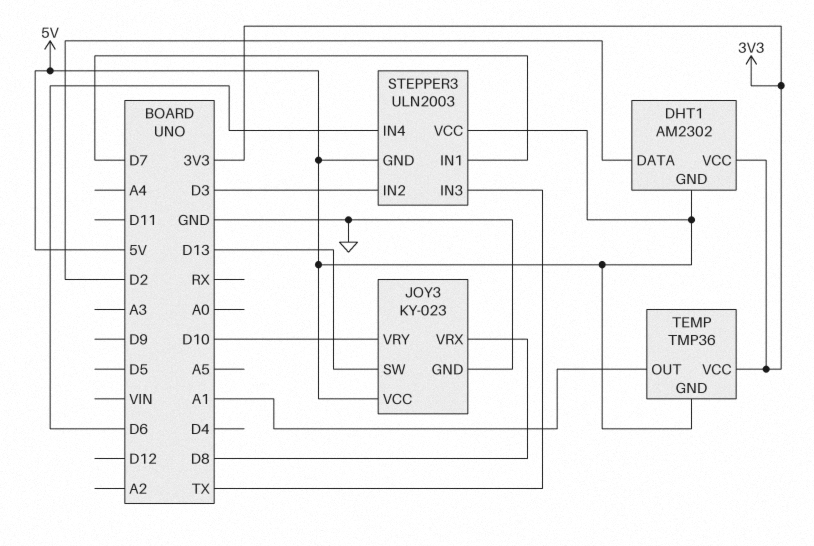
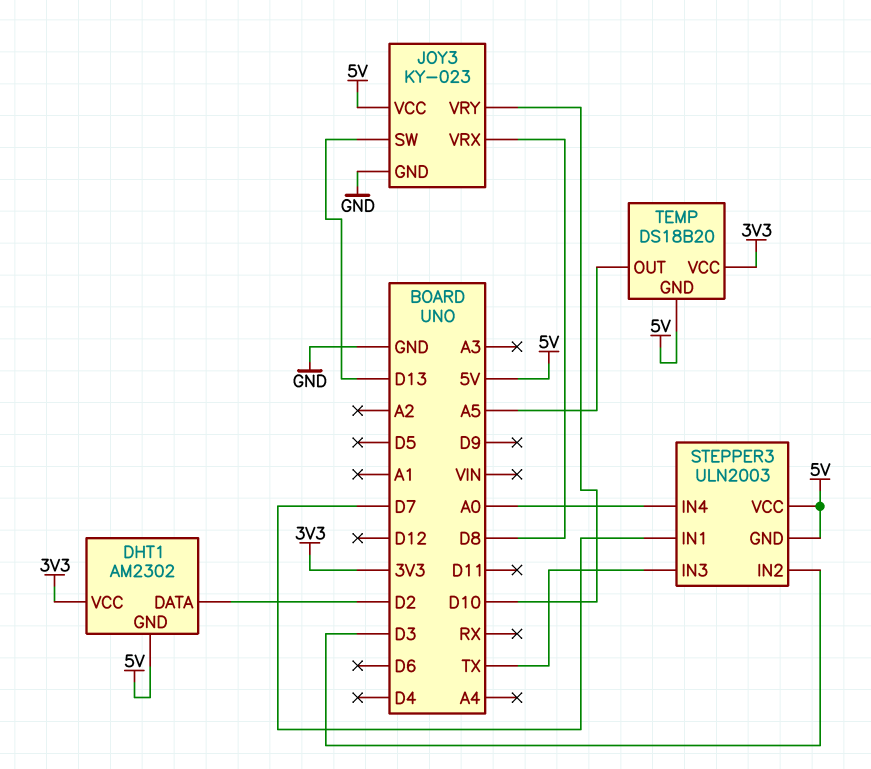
STEPPER3 pin IN4: D6 -> A0
TEMP: TMP36 -> DS18B20
TEMP pin OUT: A1 -> A5

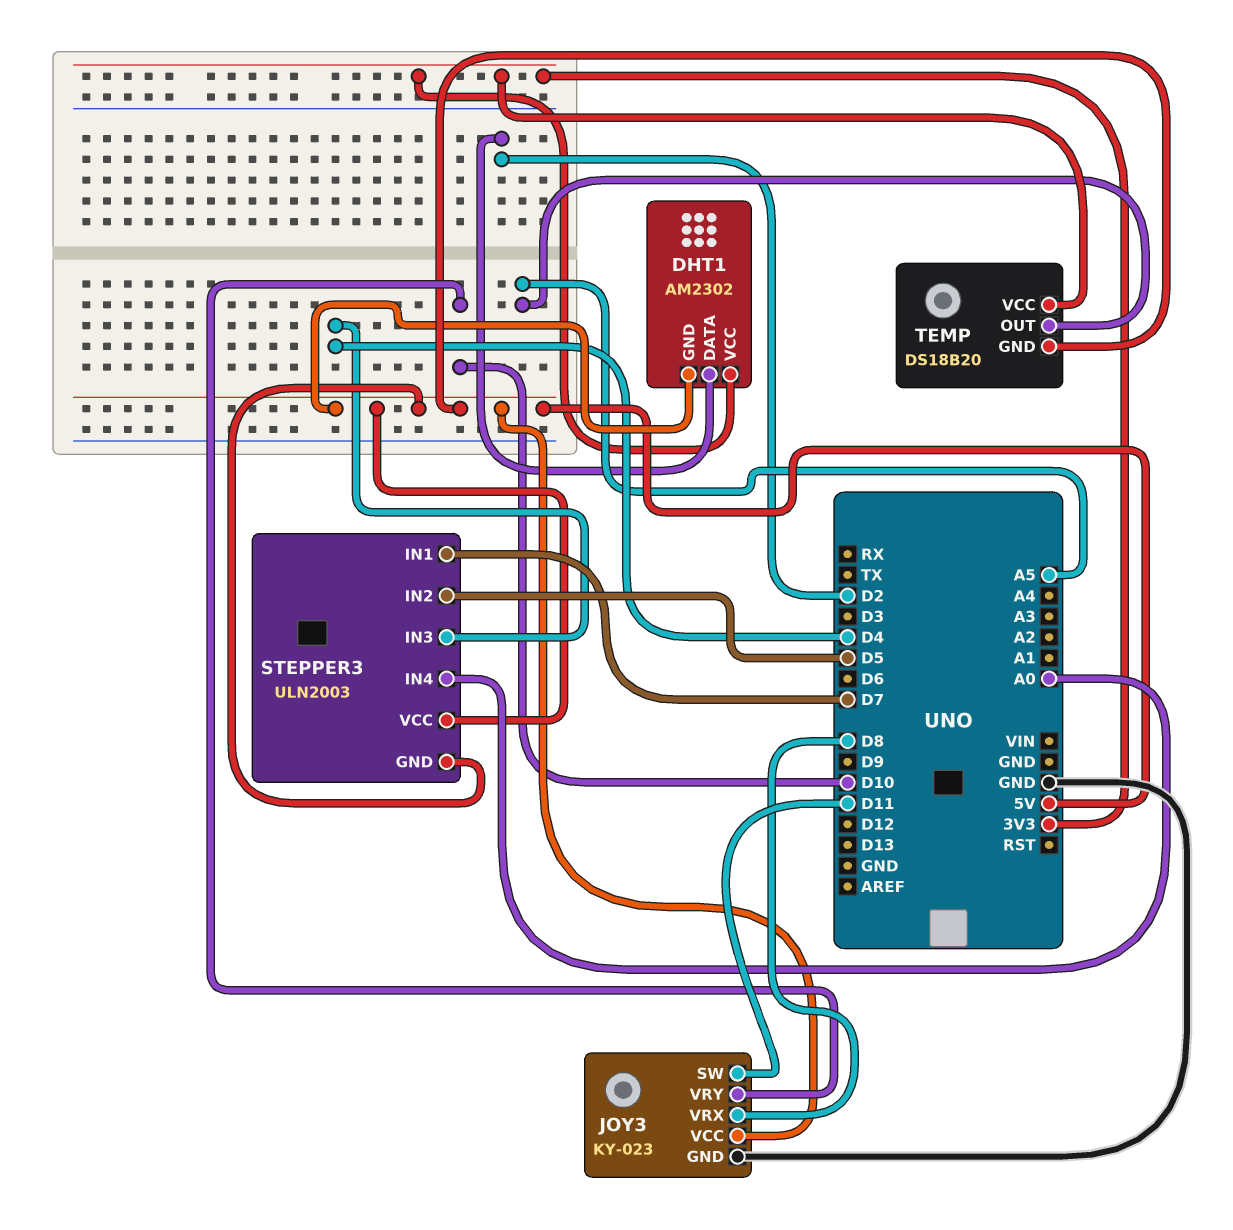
JOY3 pin SW: D13 -> D11
STEPPER3 pin IN2: D3 -> D5
STEPPER3 pin IN3: TX -> D4

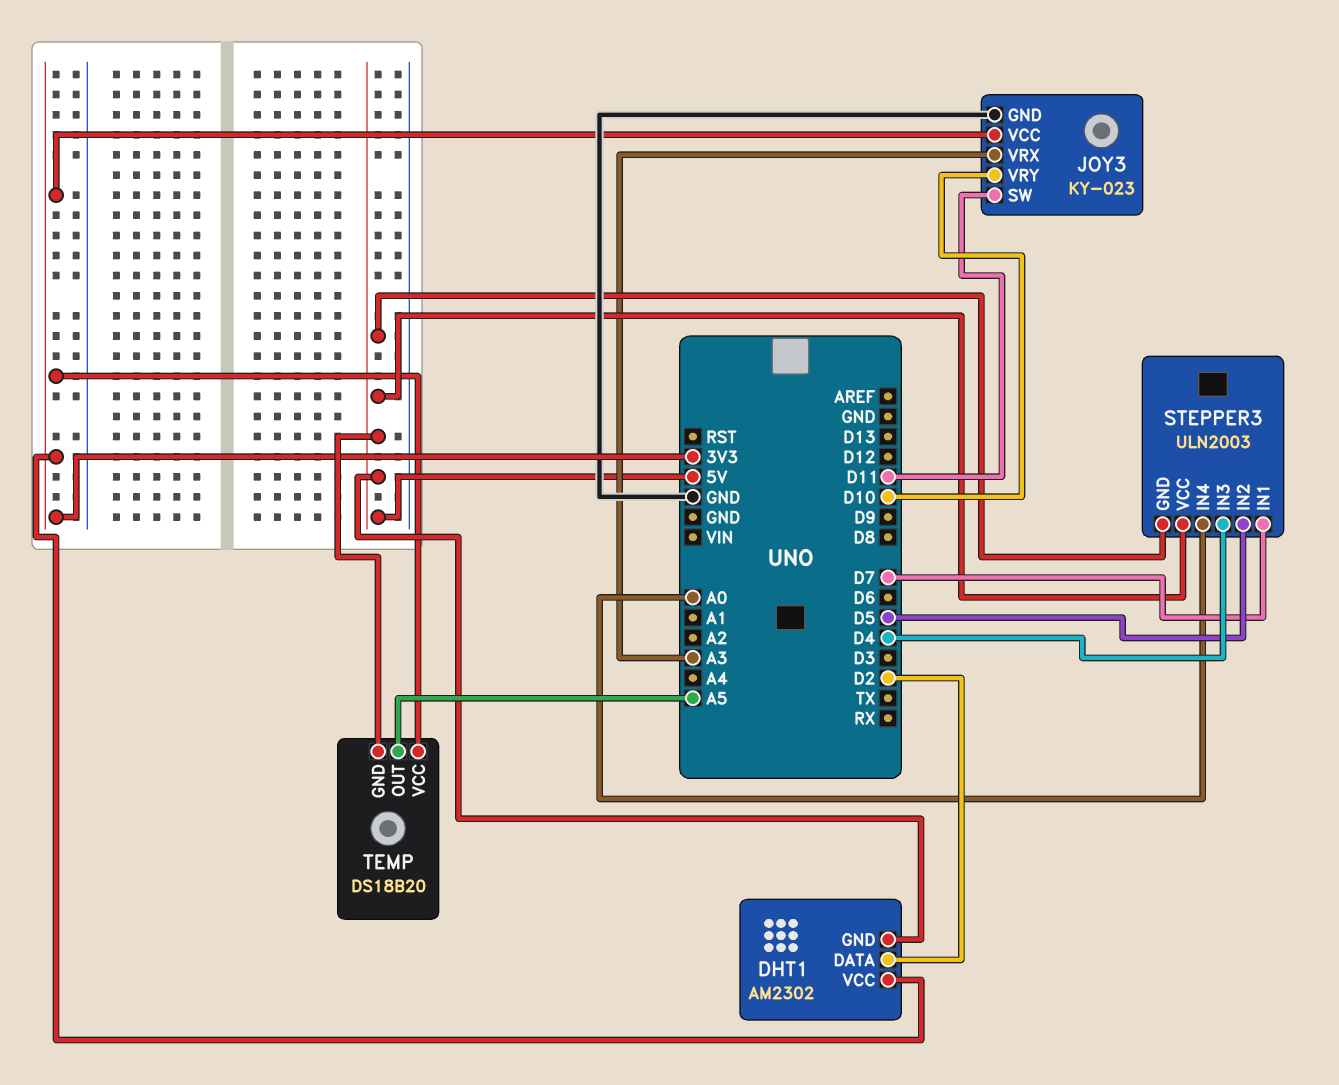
JOY3 pin VCC: 5V -> 3V3
JOY3 pin VRX: D8 -> A3

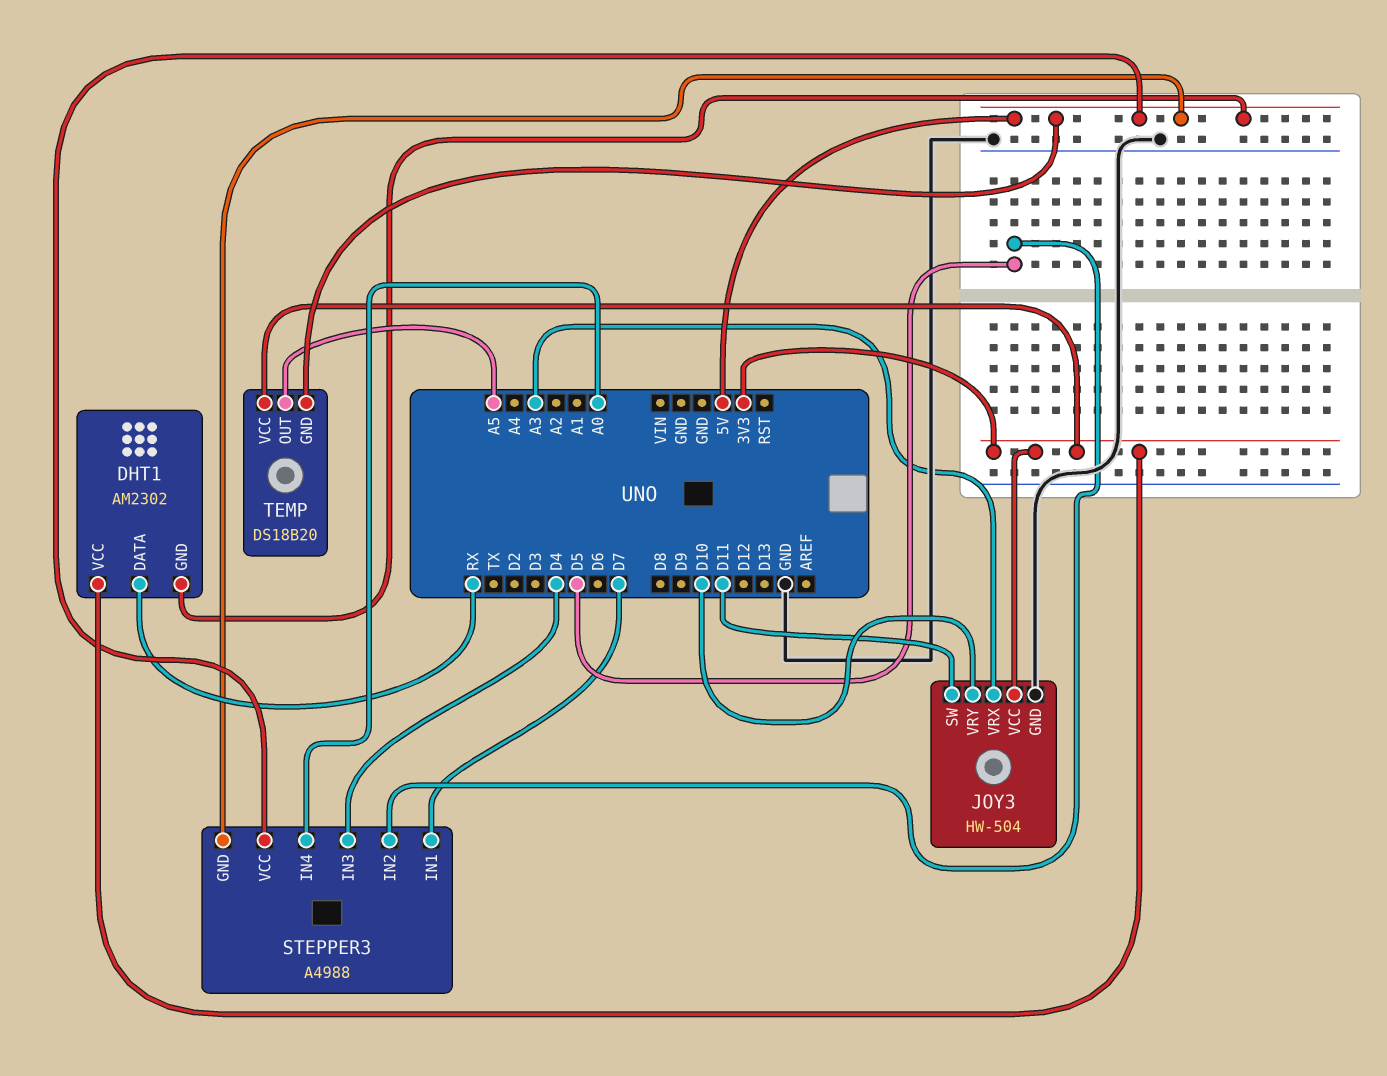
DHT1 pin DATA: D2 -> RX
JOY3: KY-023 -> HW-504
STEPPER3: ULN2003 -> A4988

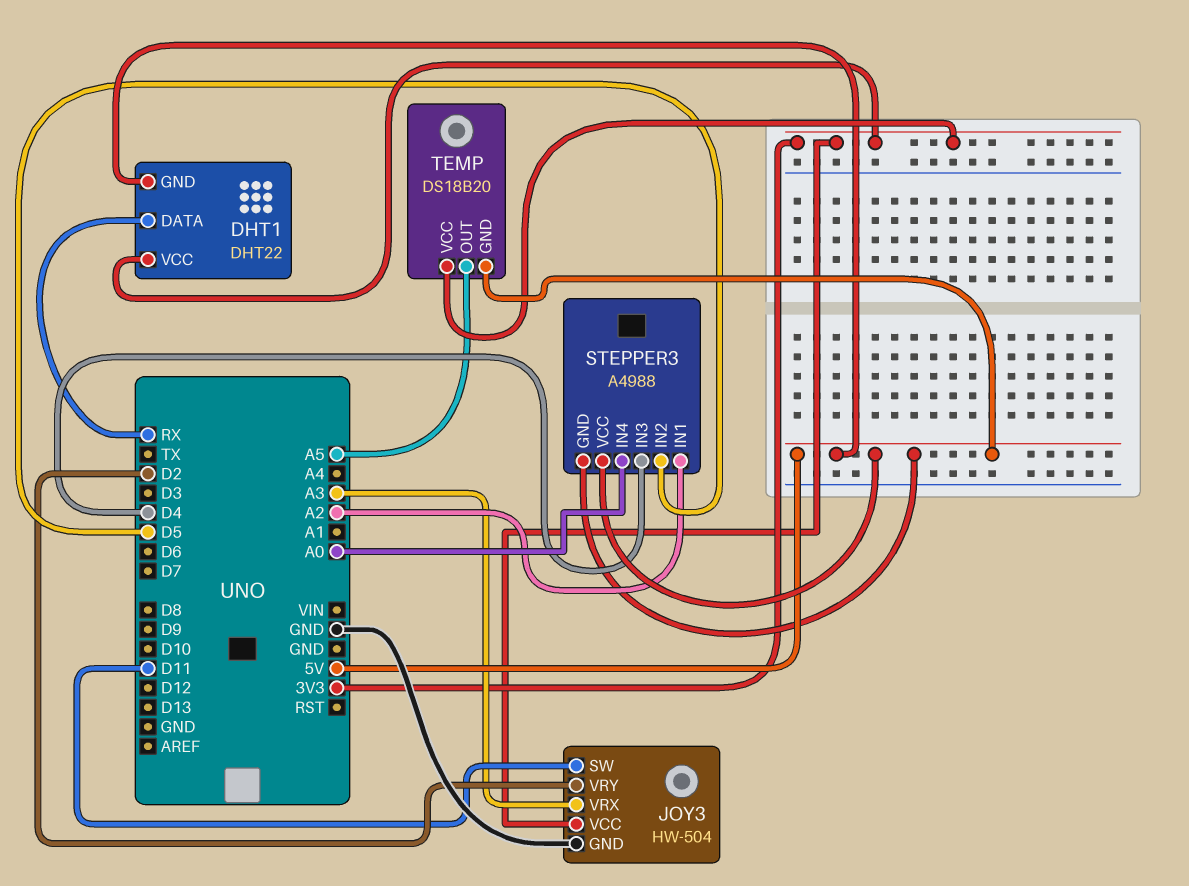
DHT1: AM2302 -> DHT22
JOY3 pin VRY: D10 -> D2
STEPPER3 pin IN1: D7 -> A2

